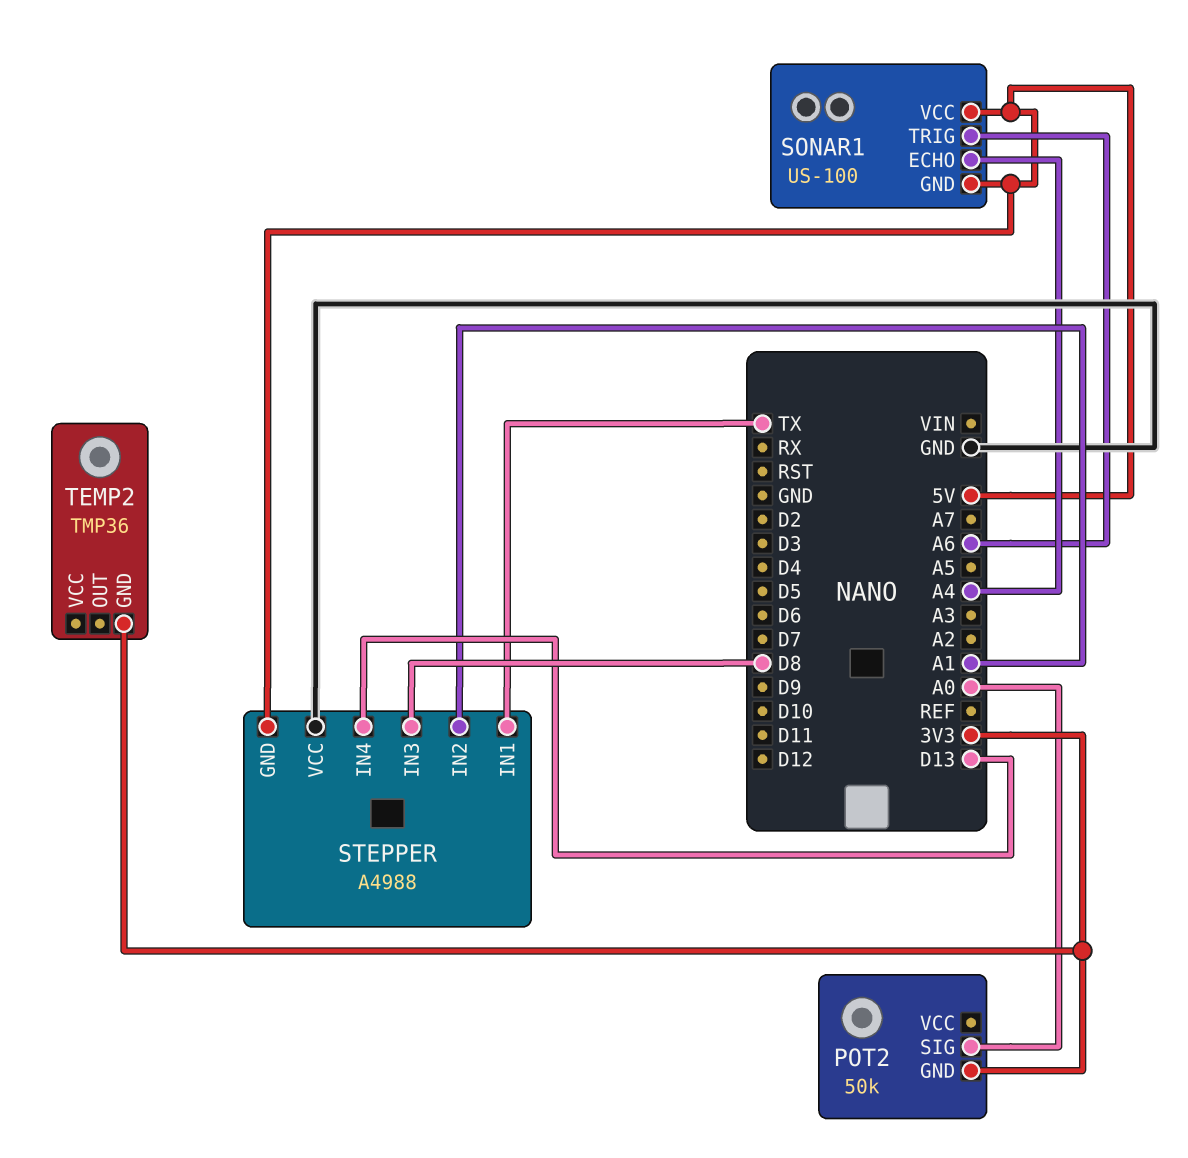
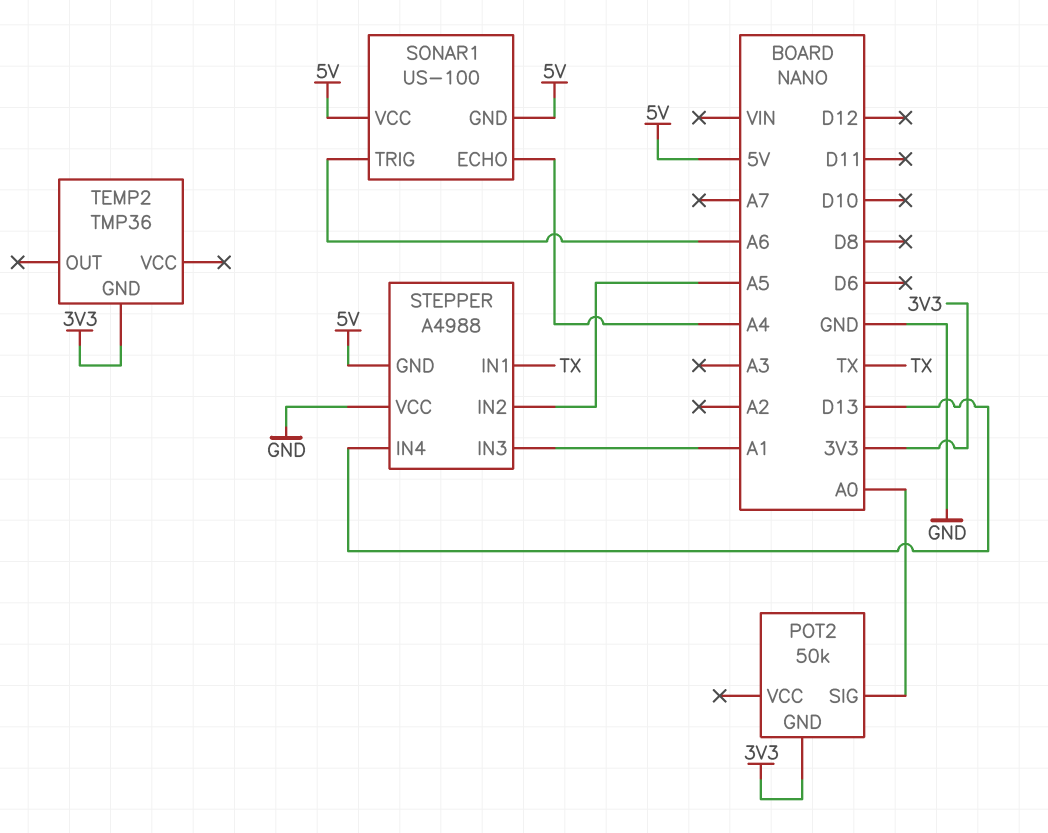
STEPPER pin IN2: A1 -> A5
STEPPER pin IN3: D8 -> A1

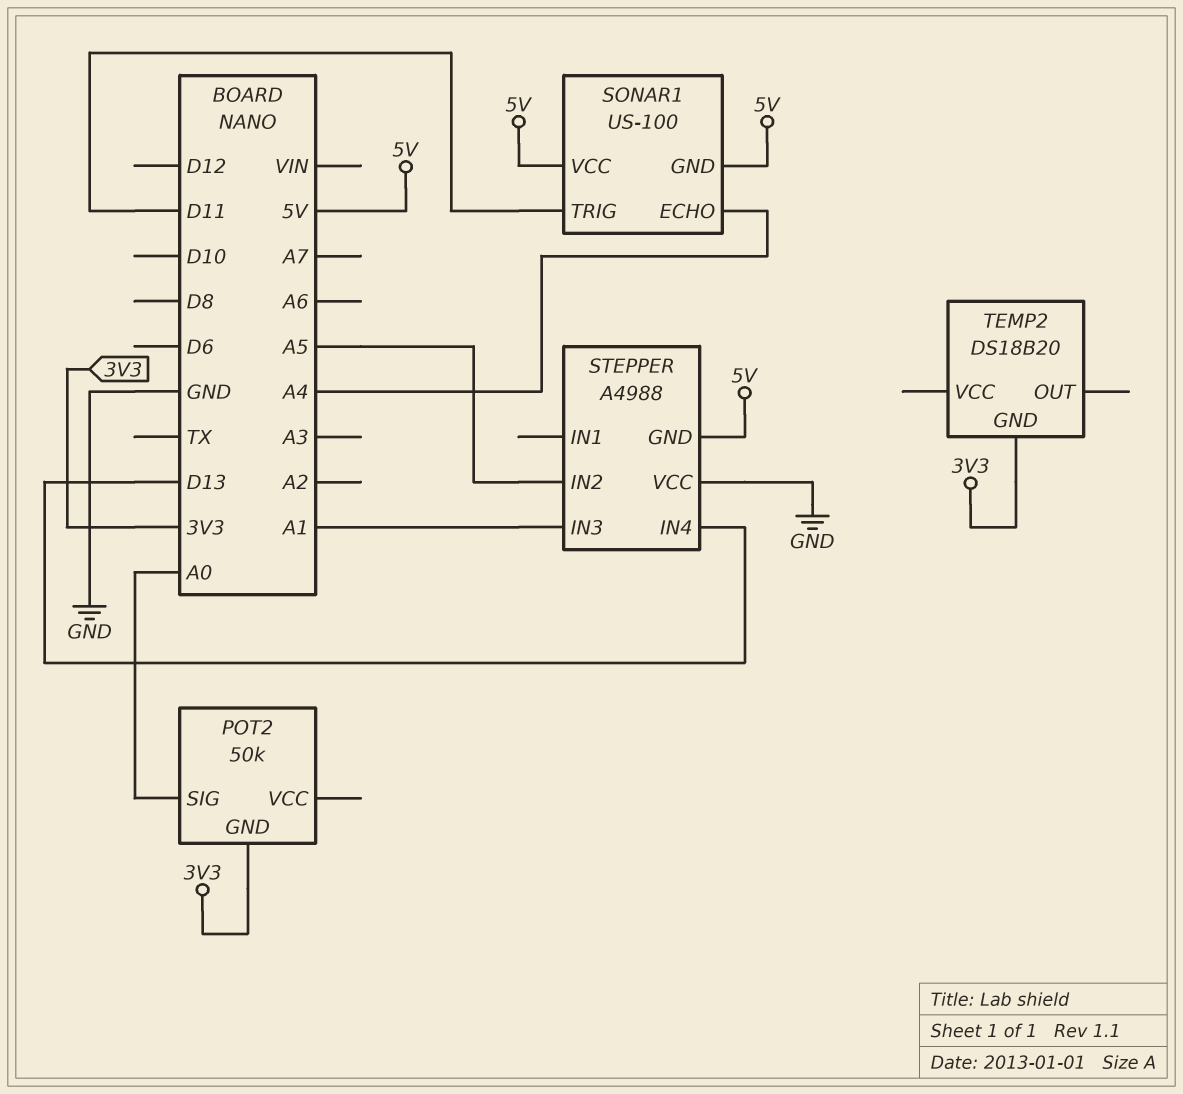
SONAR1 pin TRIG: A6 -> D11
STEPPER pin IN1: TX -> none
TEMP2: TMP36 -> DS18B20

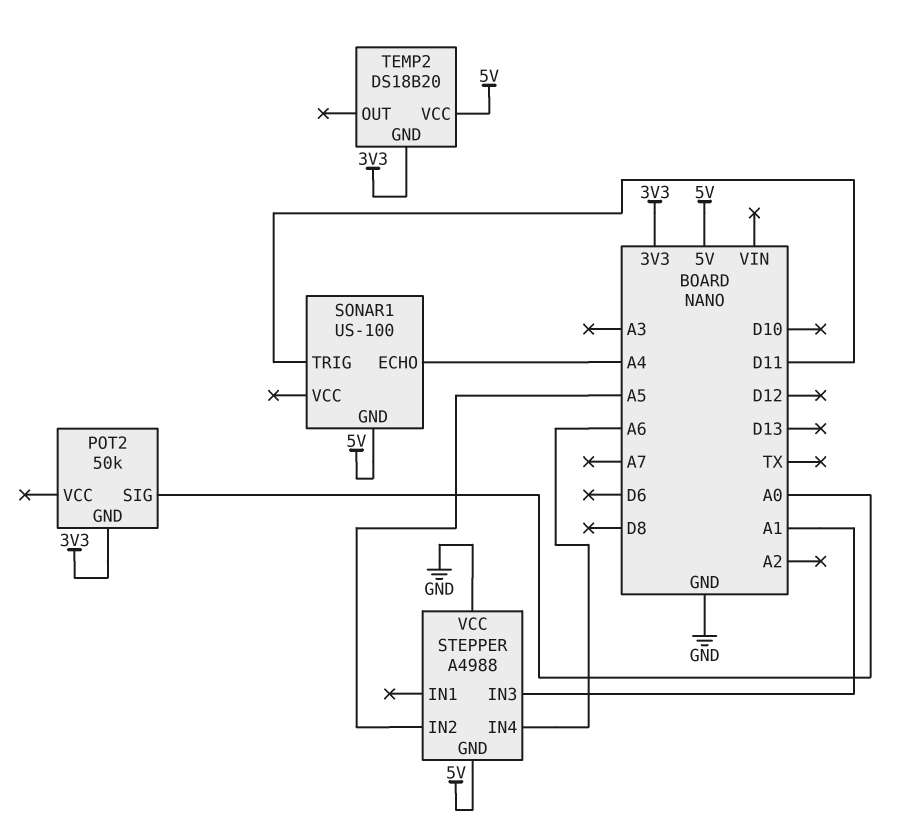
SONAR1 pin VCC: 5V -> none
STEPPER pin IN4: D13 -> A6
TEMP2 pin VCC: none -> 5V

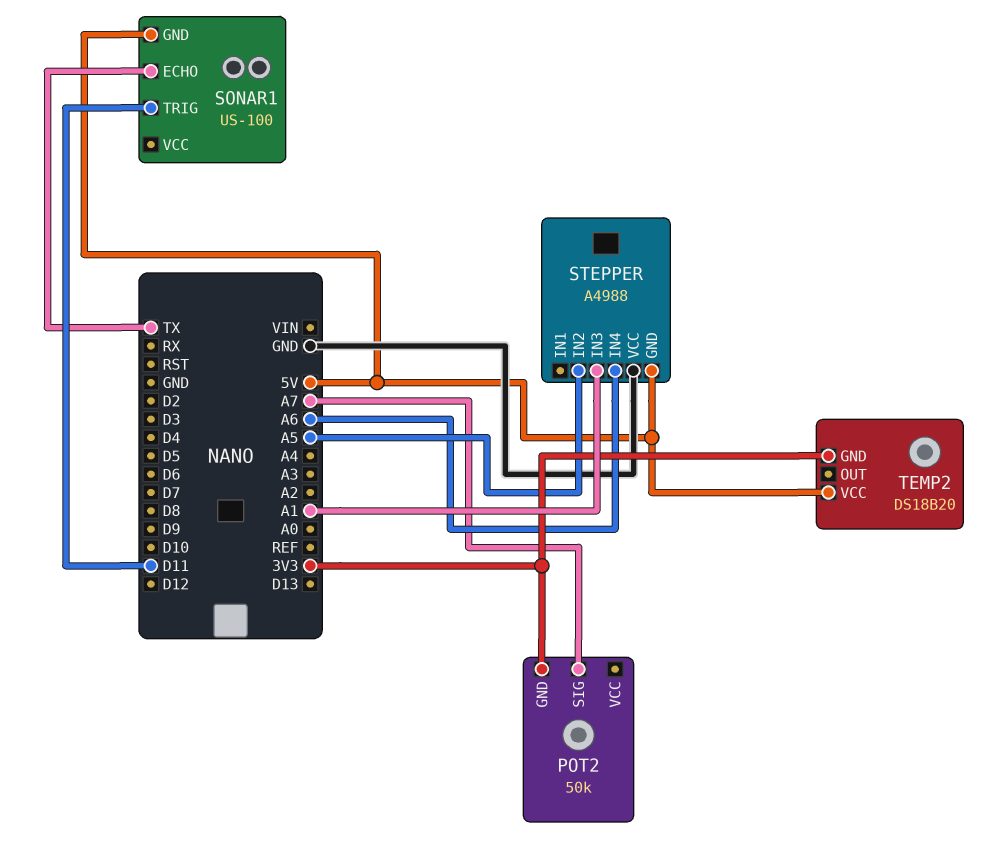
POT2 pin SIG: A0 -> A7
SONAR1 pin ECHO: A4 -> TX

